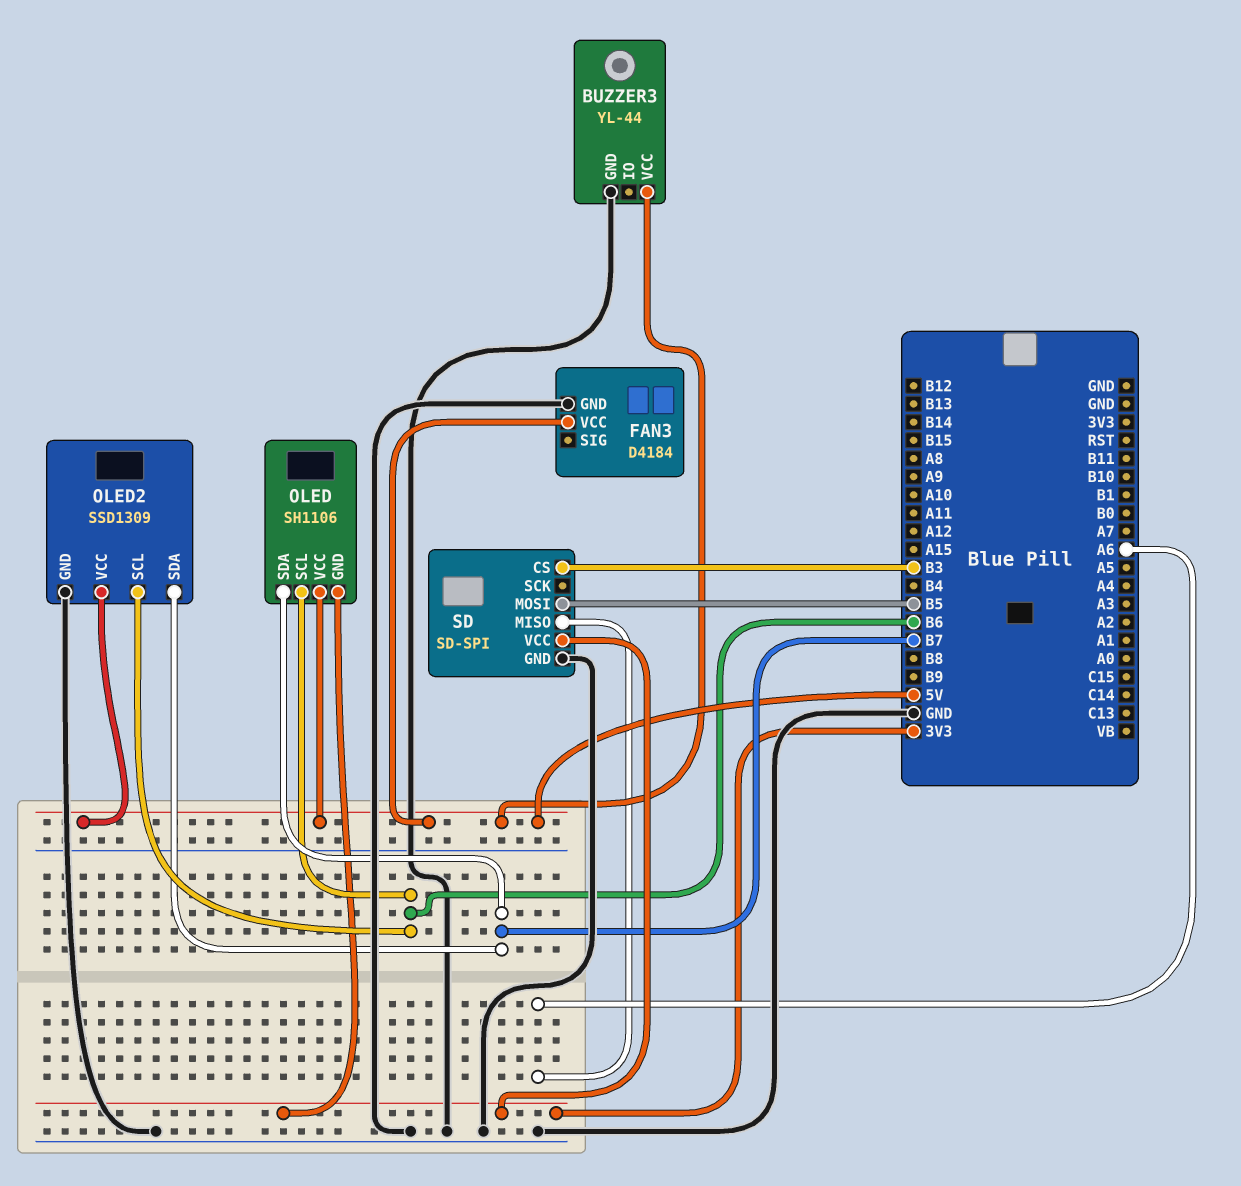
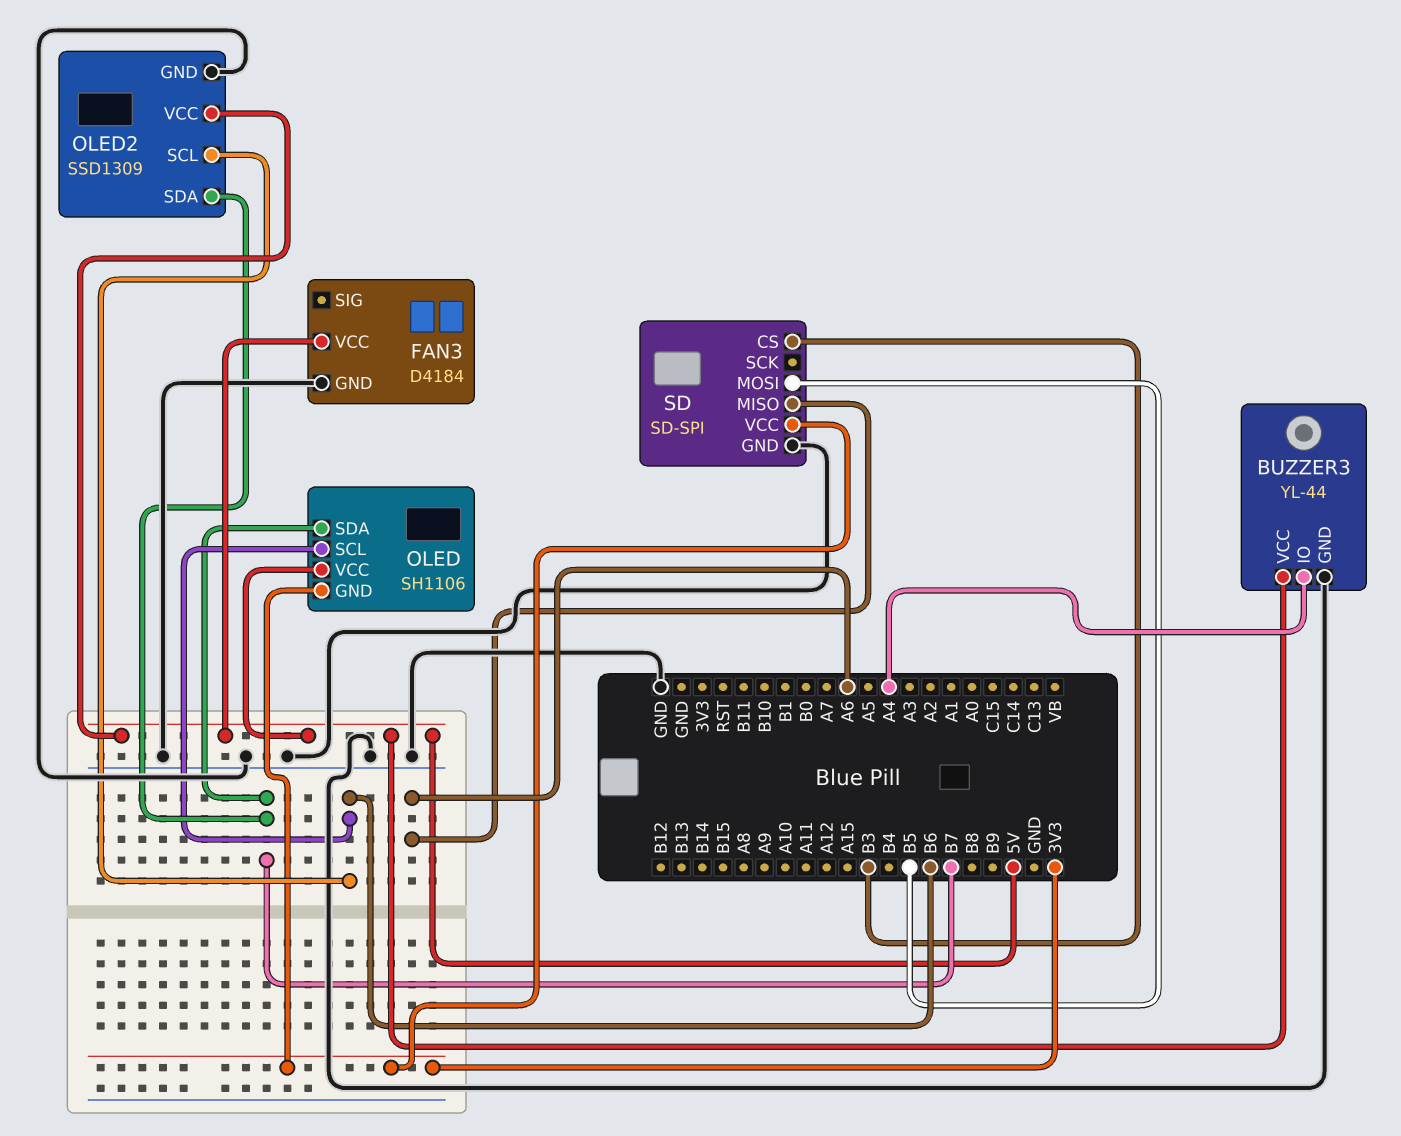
BUZZER3 pin IO: none -> A4

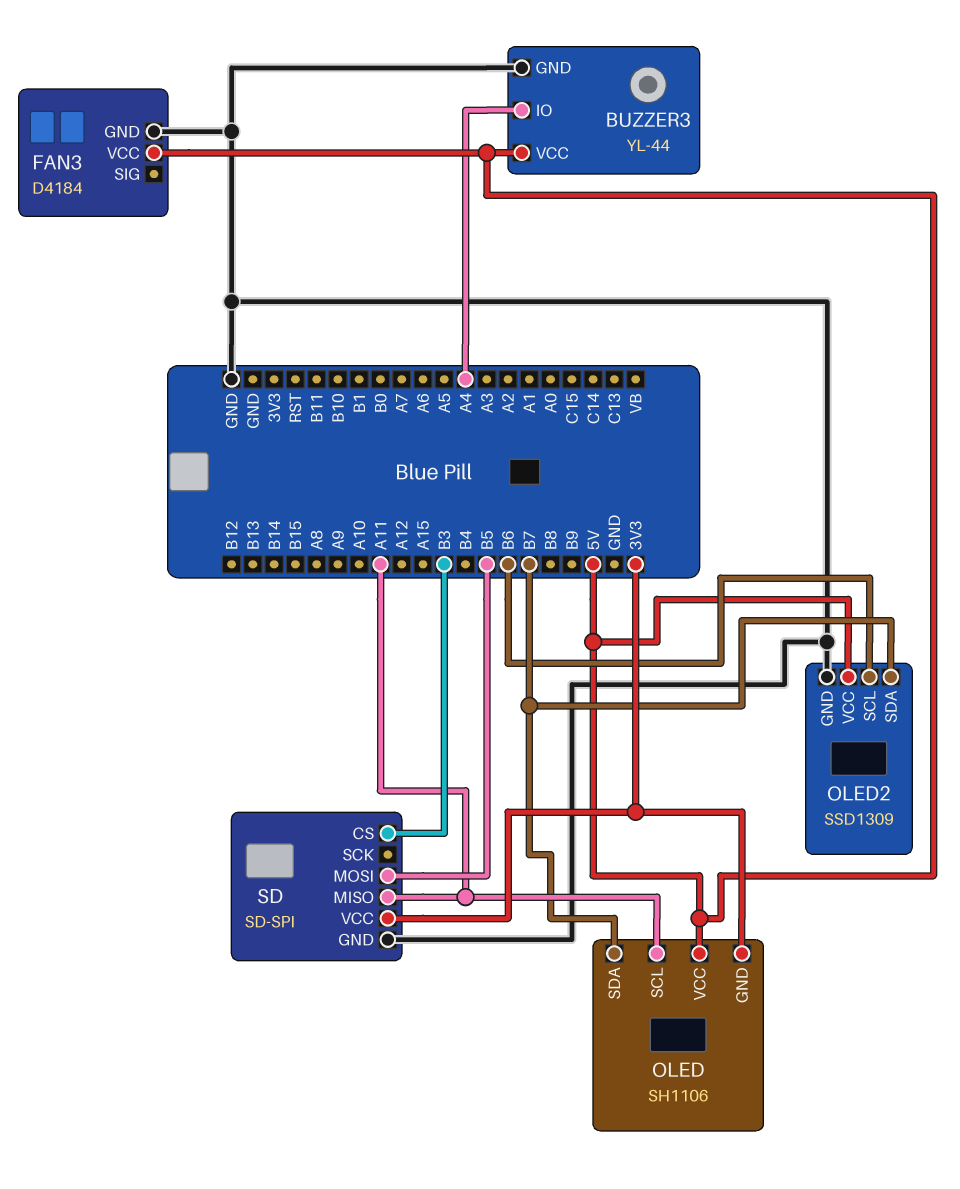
OLED pin SCL: B6 -> A11
SD pin MISO: A6 -> A11

